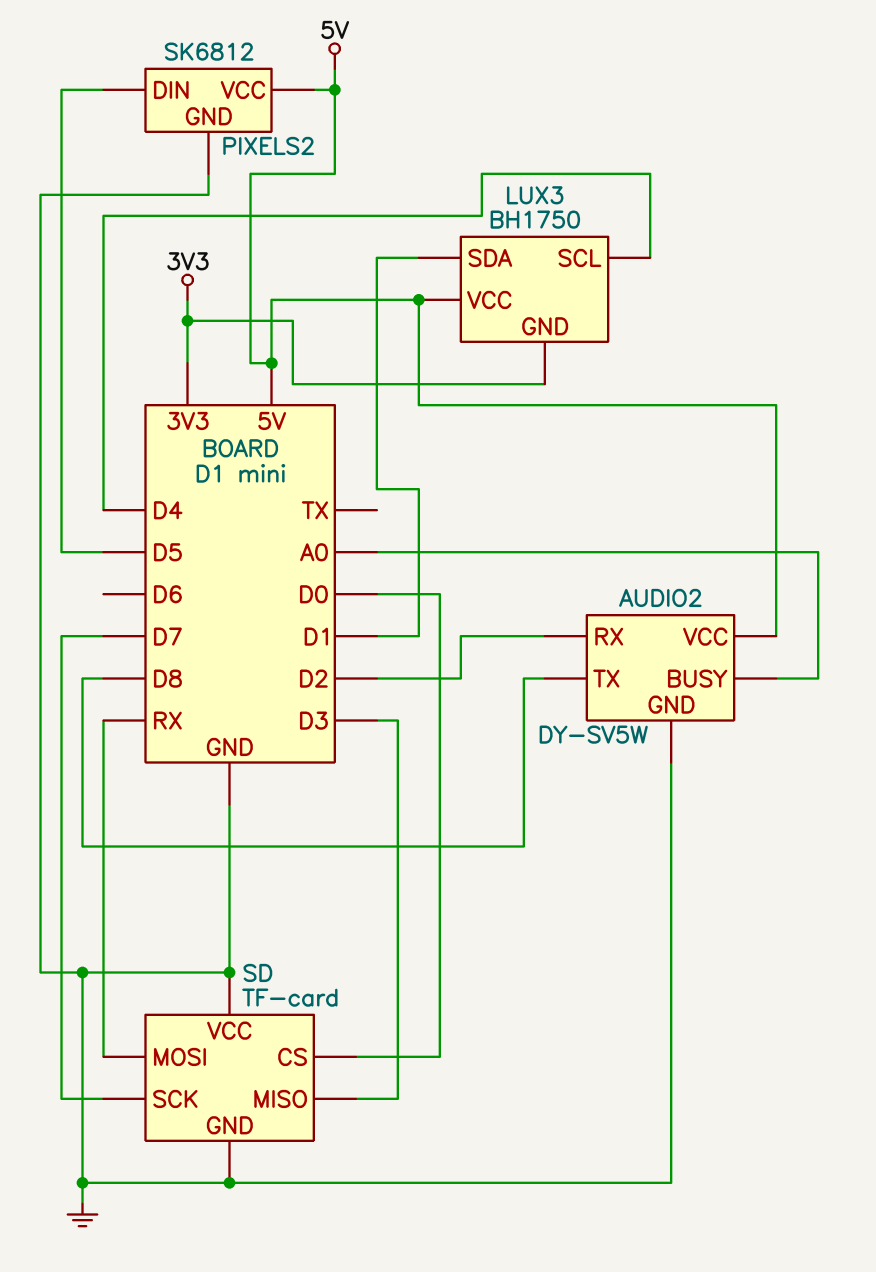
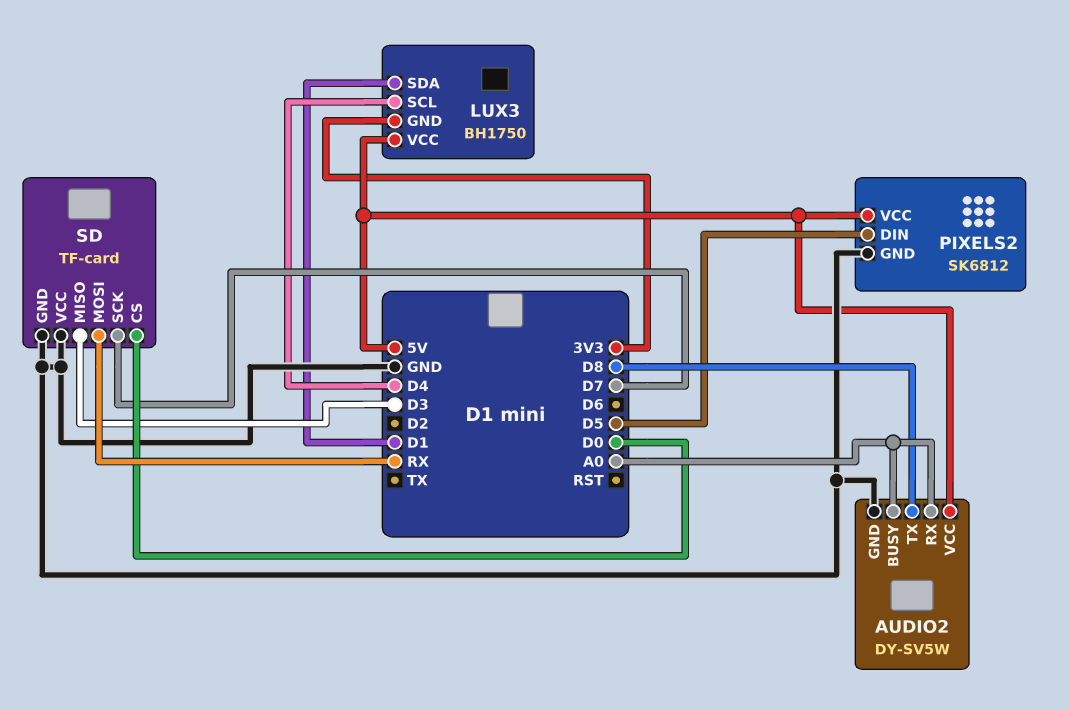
AUDIO2 pin RX: D2 -> A0

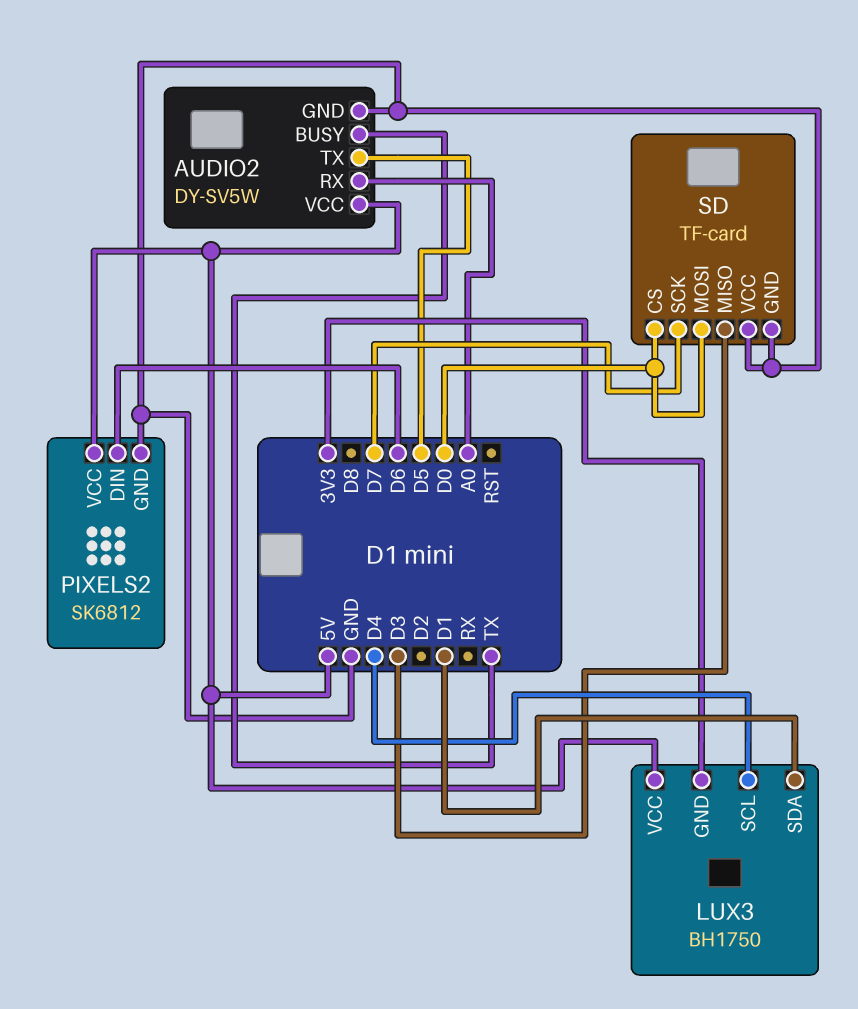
AUDIO2 pin BUSY: A0 -> TX
AUDIO2 pin TX: D8 -> D5
PIXELS2 pin DIN: D5 -> D6
SD pin MOSI: RX -> D0

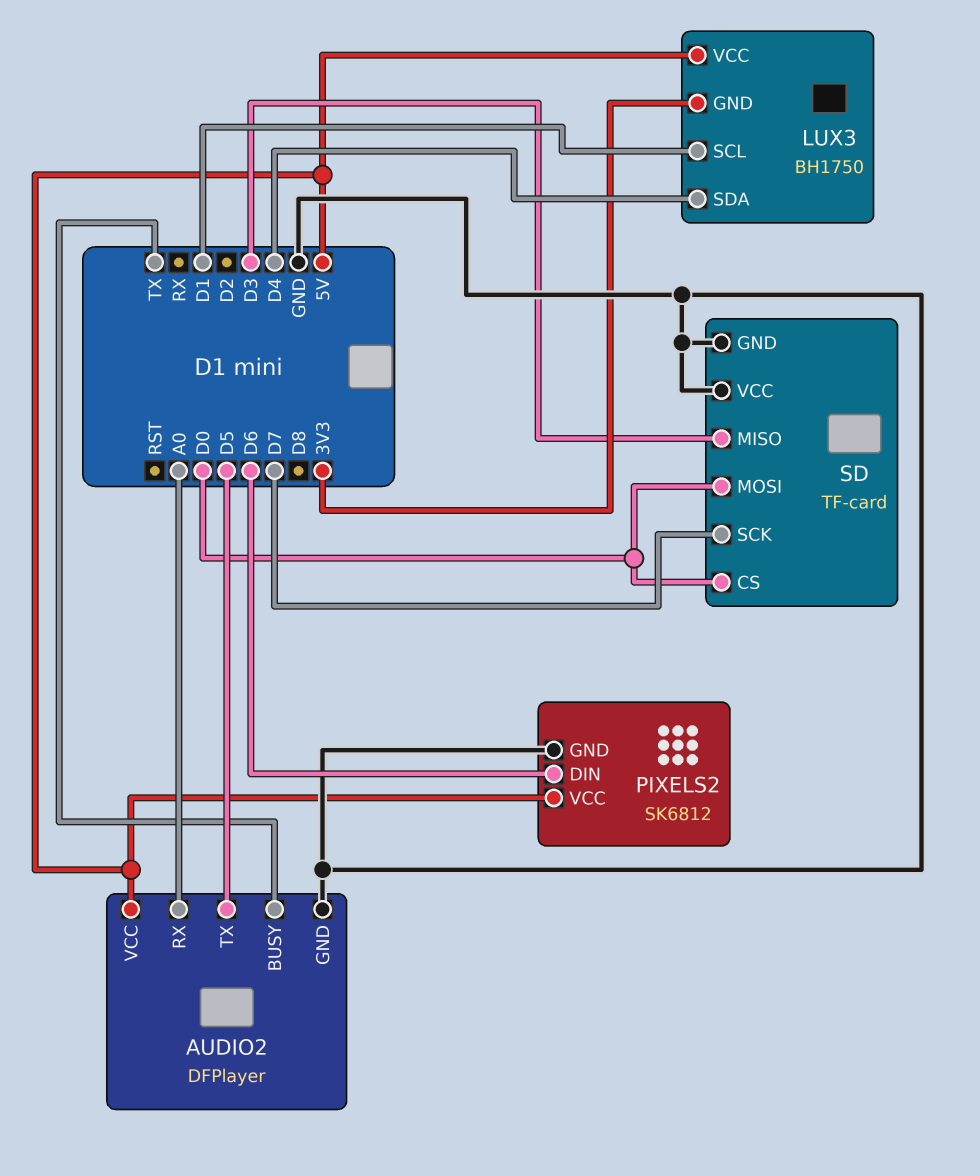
AUDIO2: DY-SV5W -> DFPlayer
LUX3 pin SCL: D4 -> D1
LUX3 pin SDA: D1 -> D4

